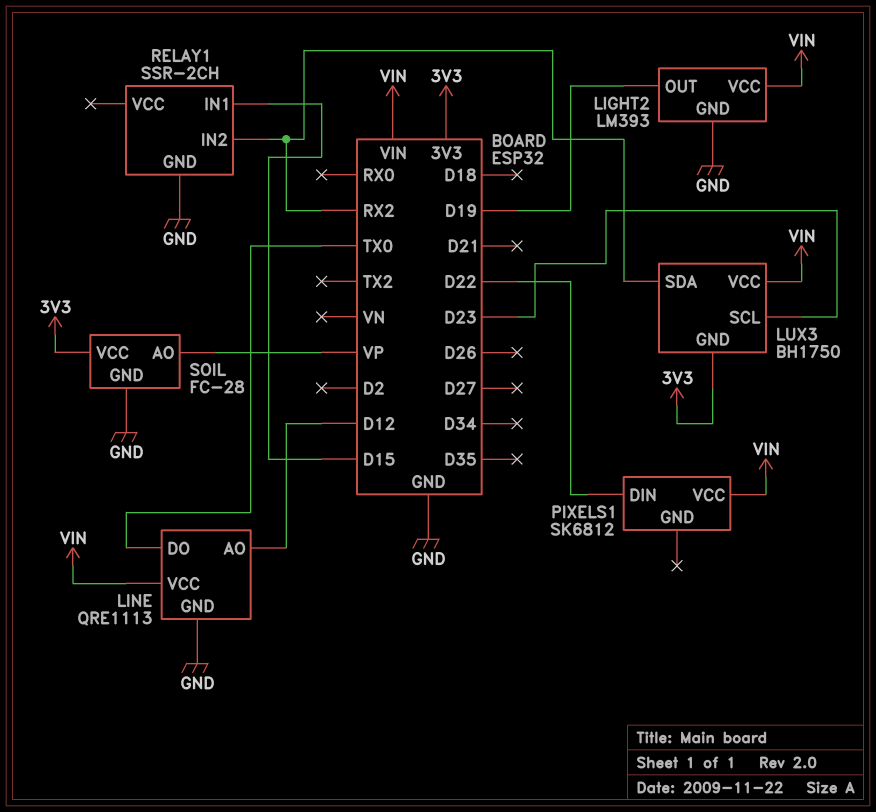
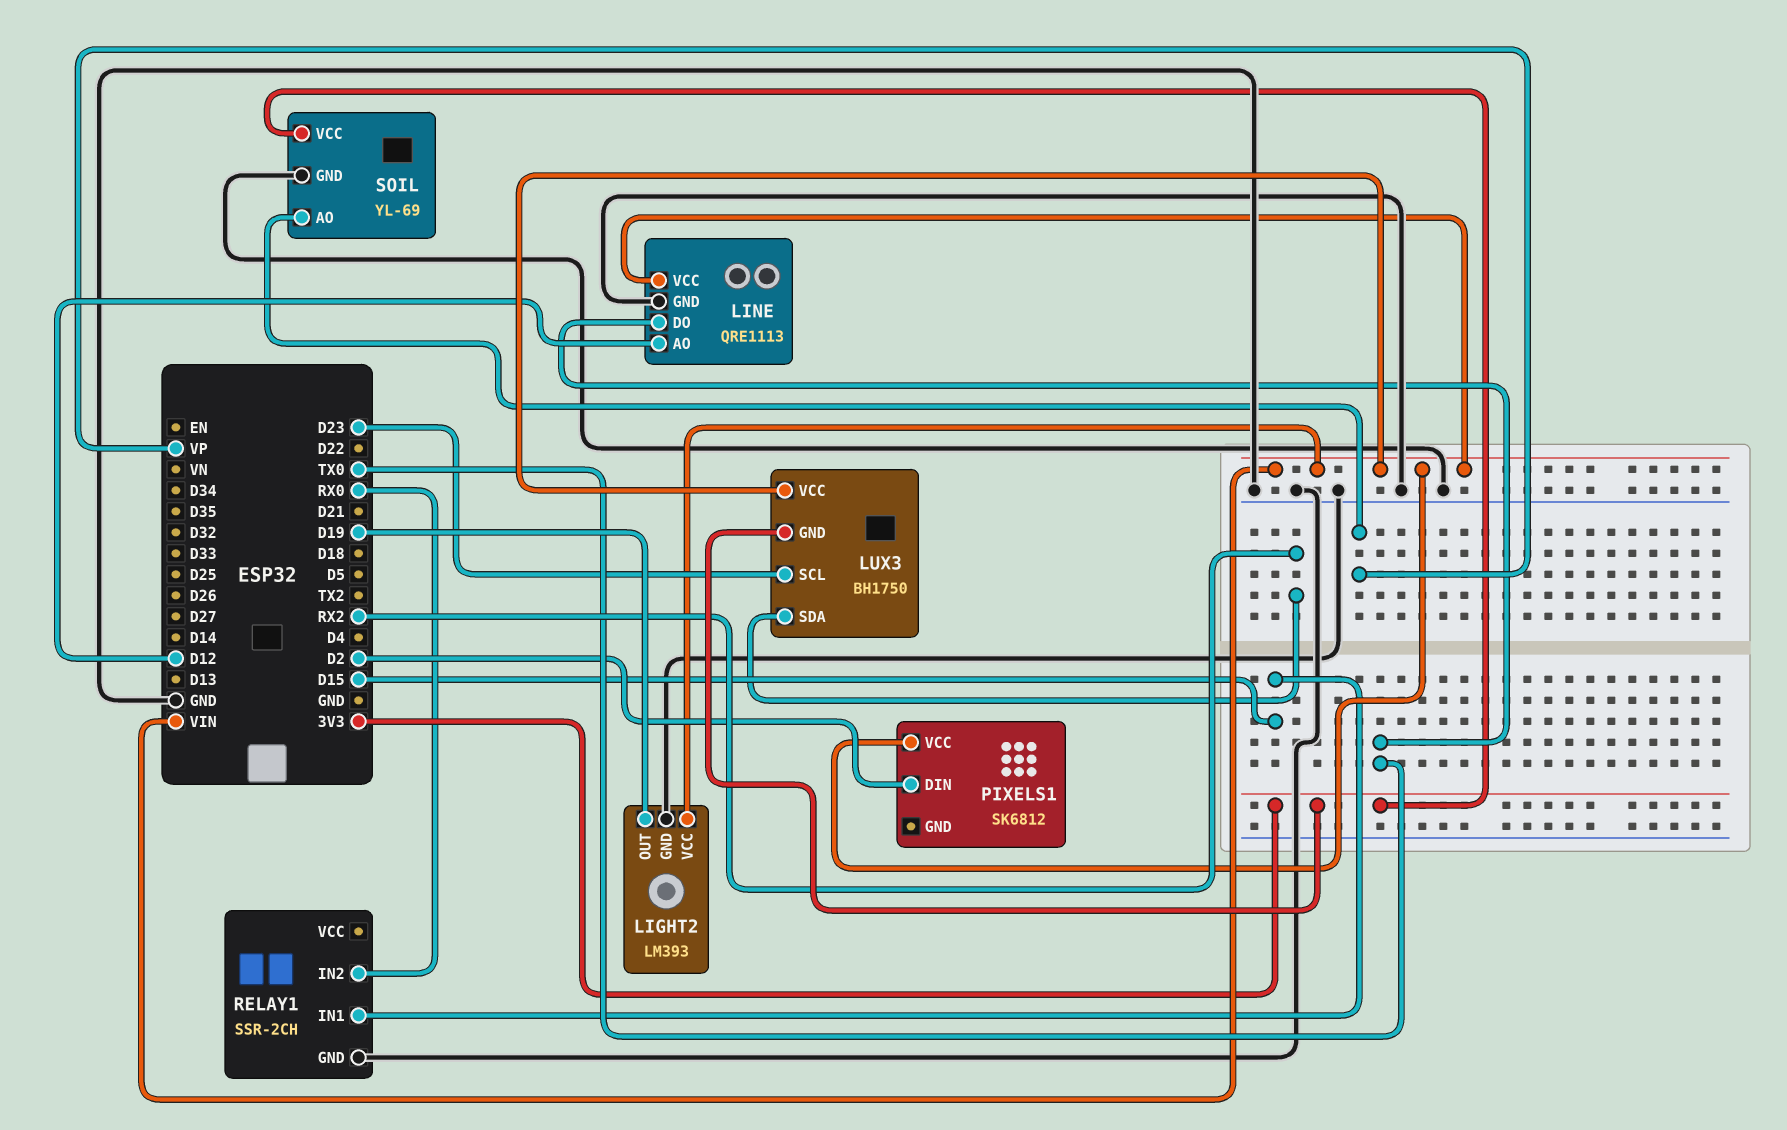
PIXELS1 pin DIN: D22 -> D2
RELAY1 pin IN2: RX2 -> RX0
SOIL: FC-28 -> YL-69

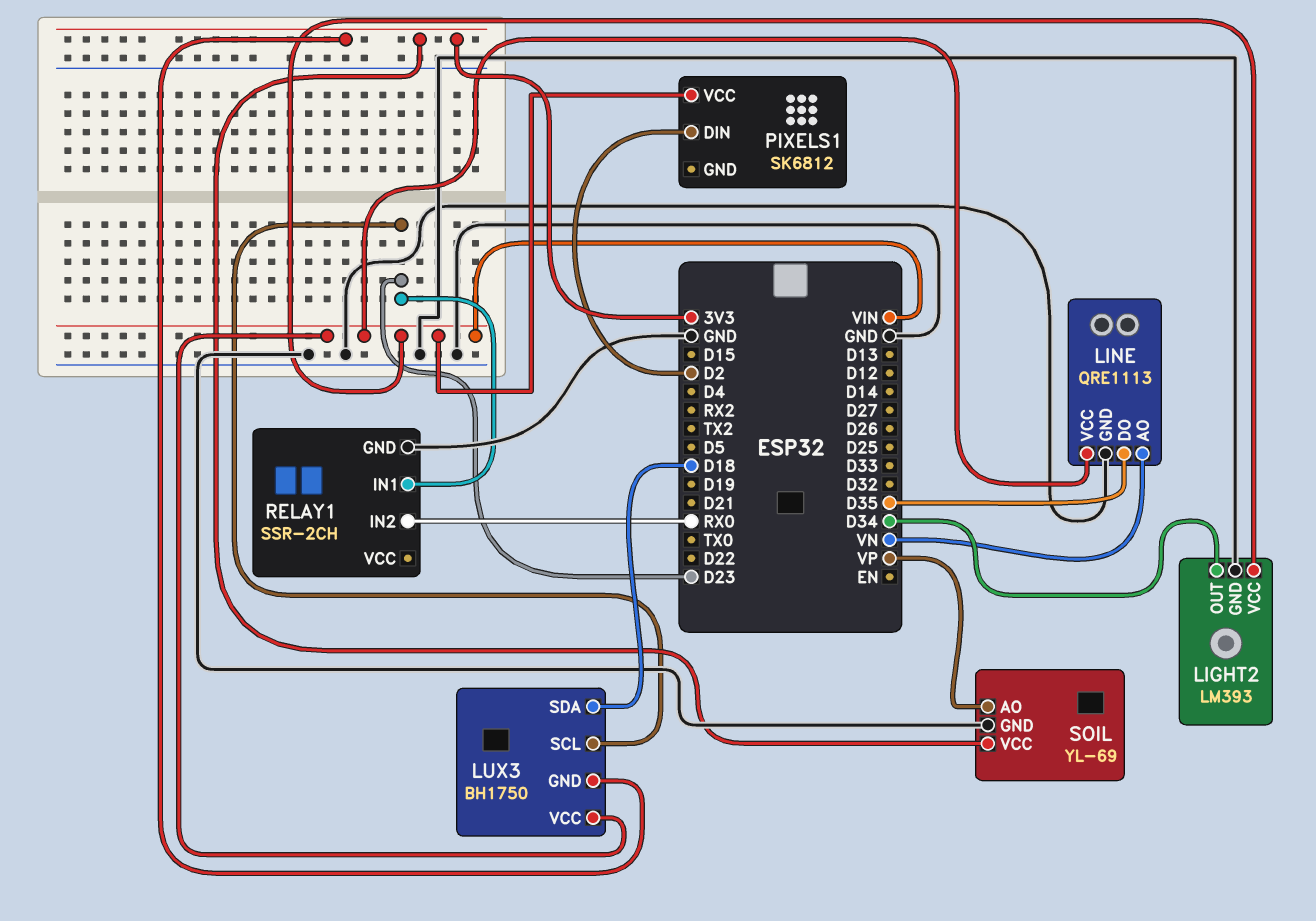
LIGHT2 pin OUT: D19 -> D34
LINE pin AO: D12 -> VN
LINE pin DO: TX0 -> D35
LUX3 pin SDA: RX2 -> D18
RELAY1 pin IN1: D15 -> D23

